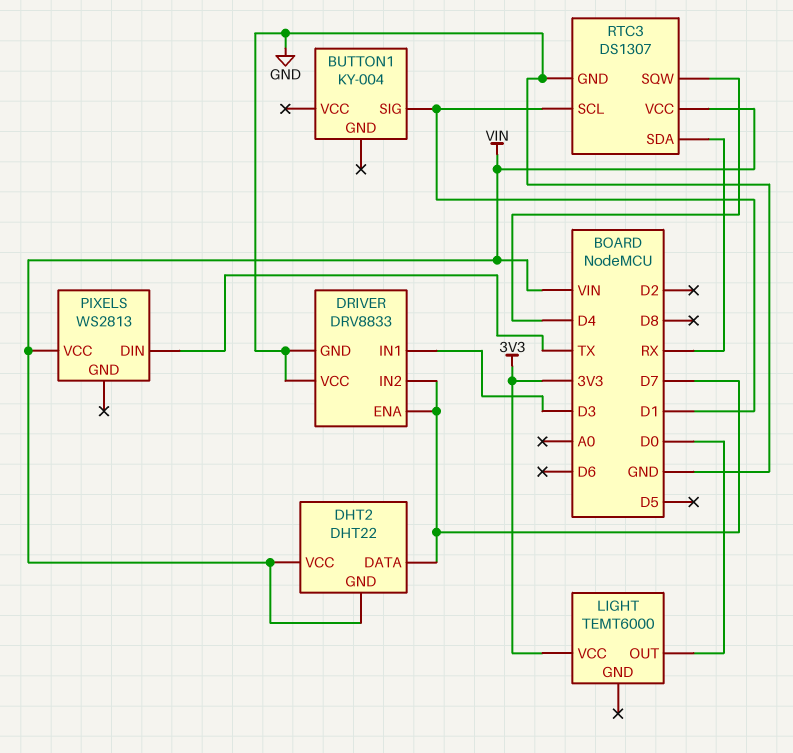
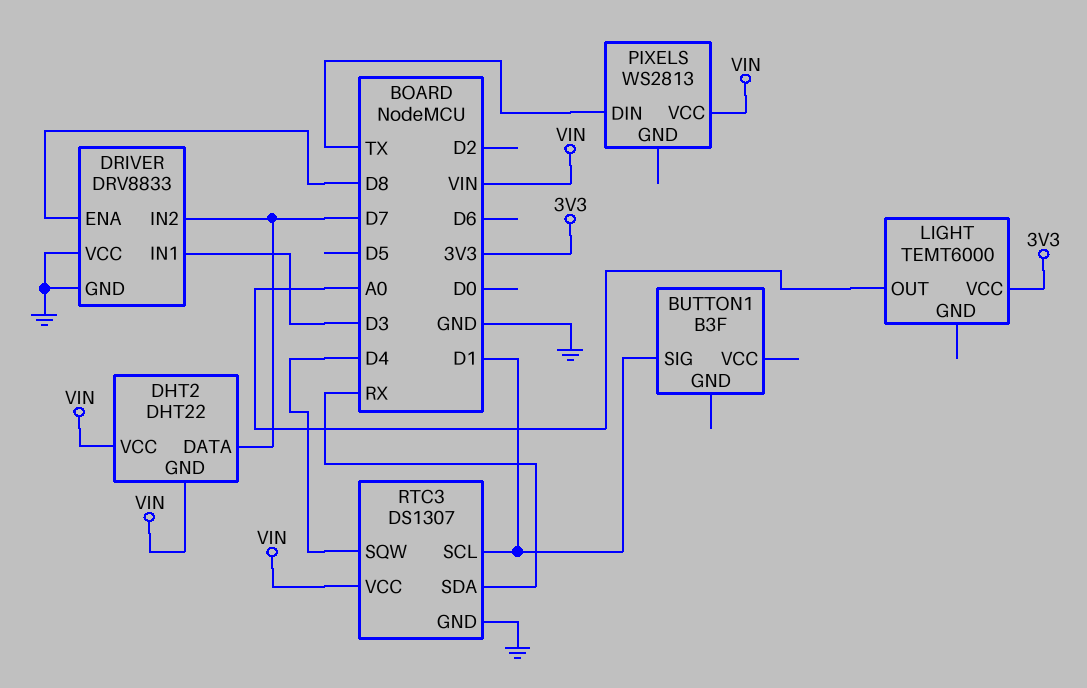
BUTTON1: KY-004 -> B3F
DRIVER pin ENA: D7 -> D8
LIGHT pin OUT: D0 -> A0

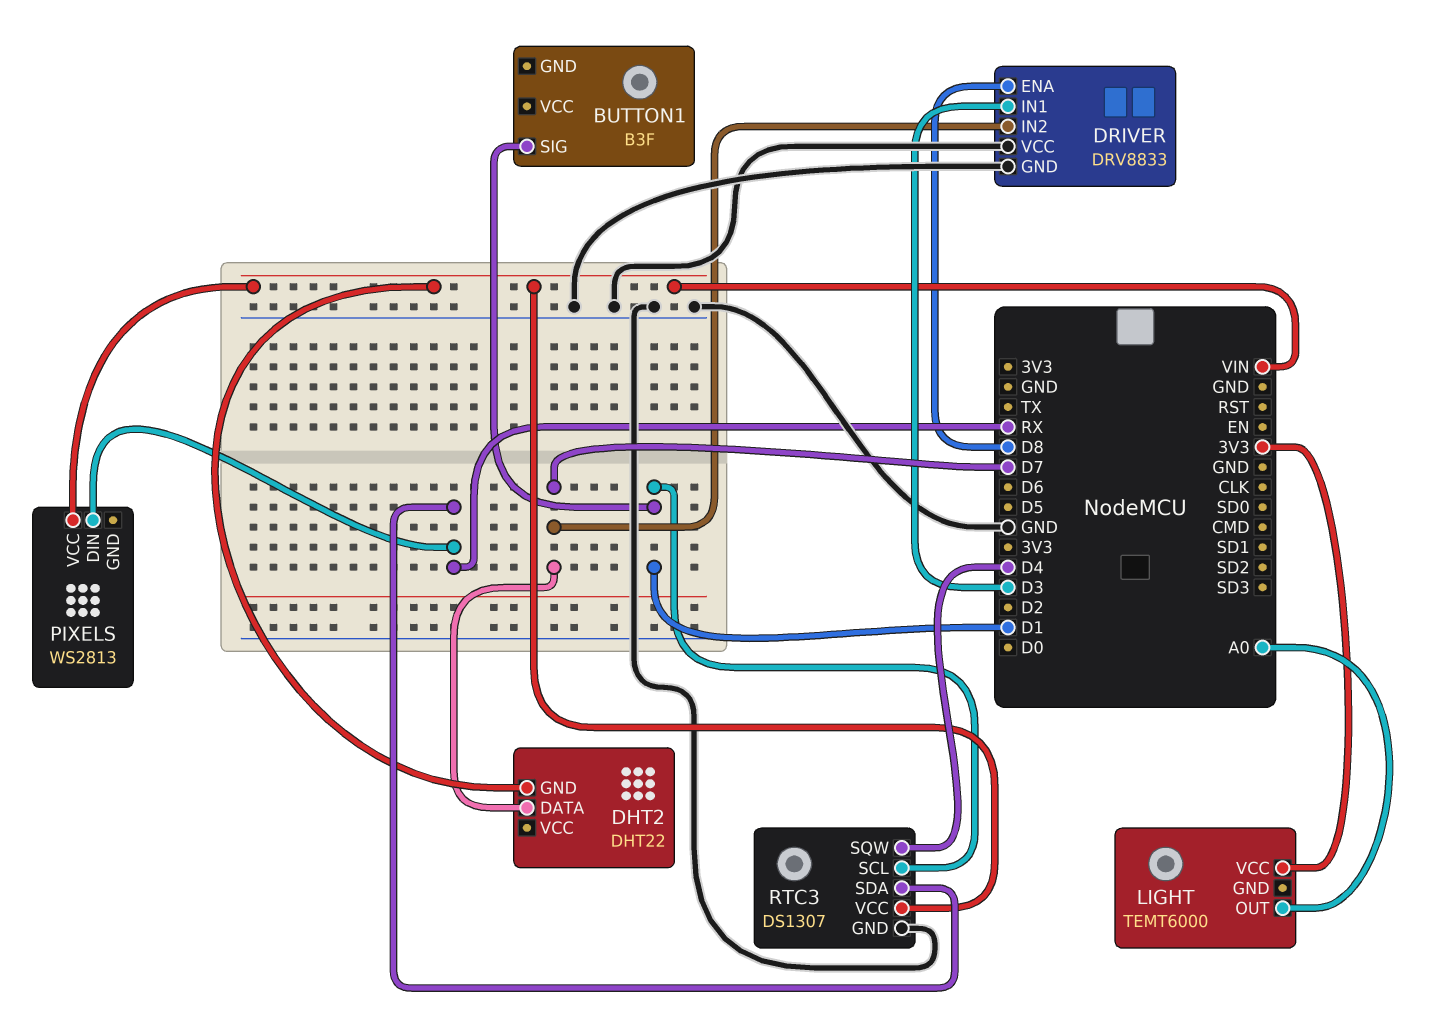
DHT2 pin VCC: VIN -> none
PIXELS pin DIN: TX -> RX

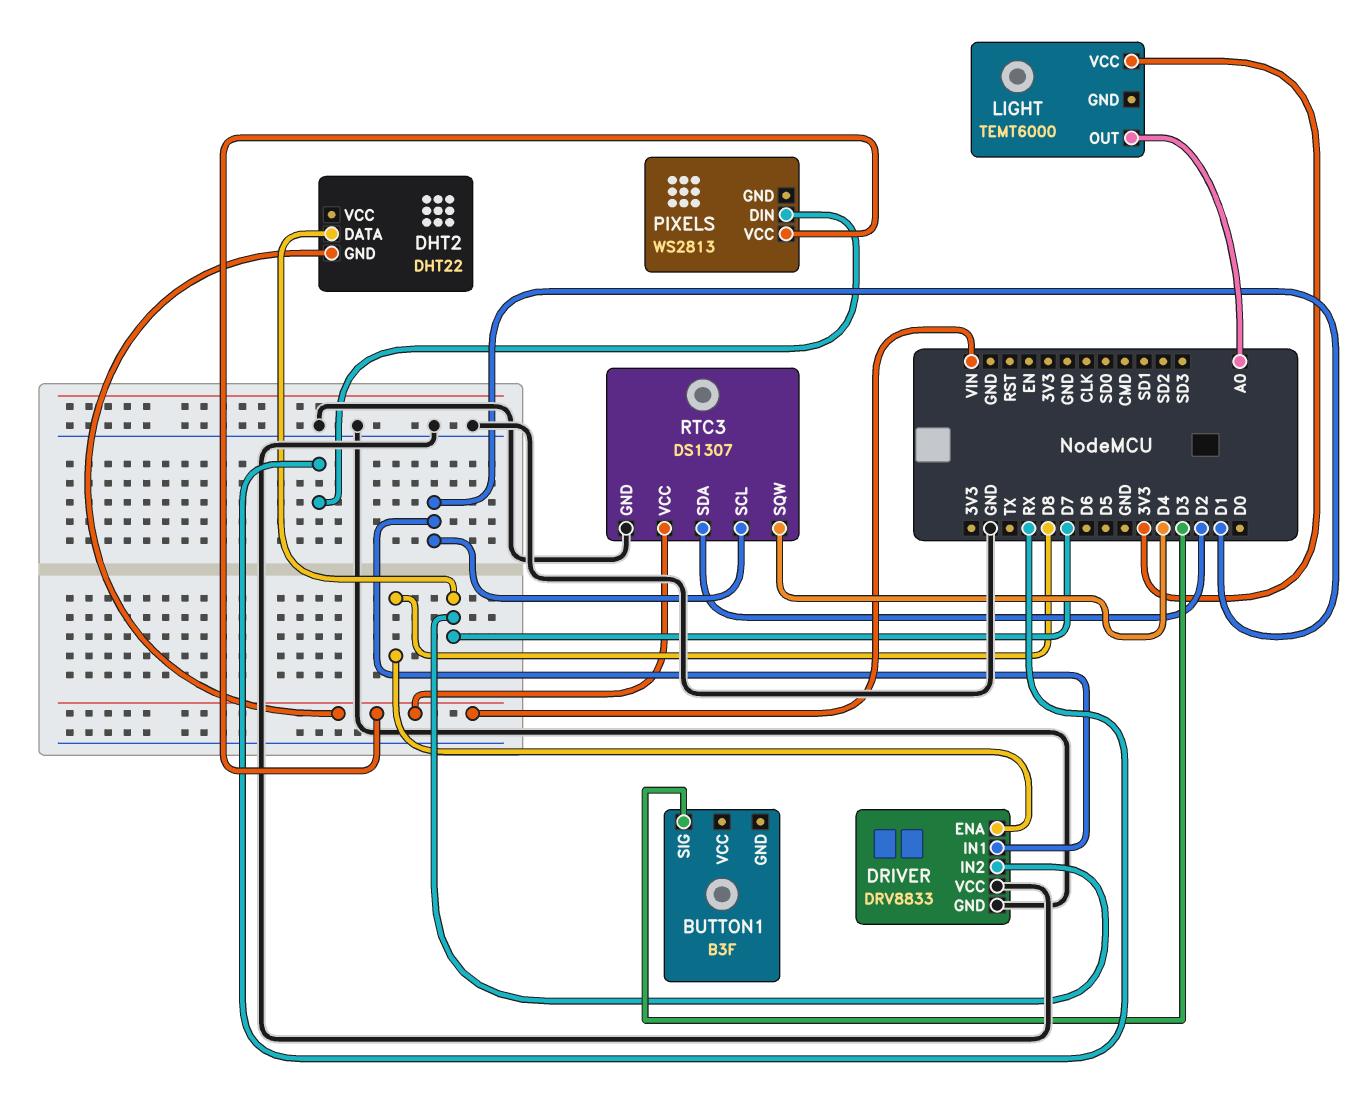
BUTTON1 pin SIG: D1 -> D3
DRIVER pin IN1: D3 -> D1
RTC3 pin SDA: RX -> D2

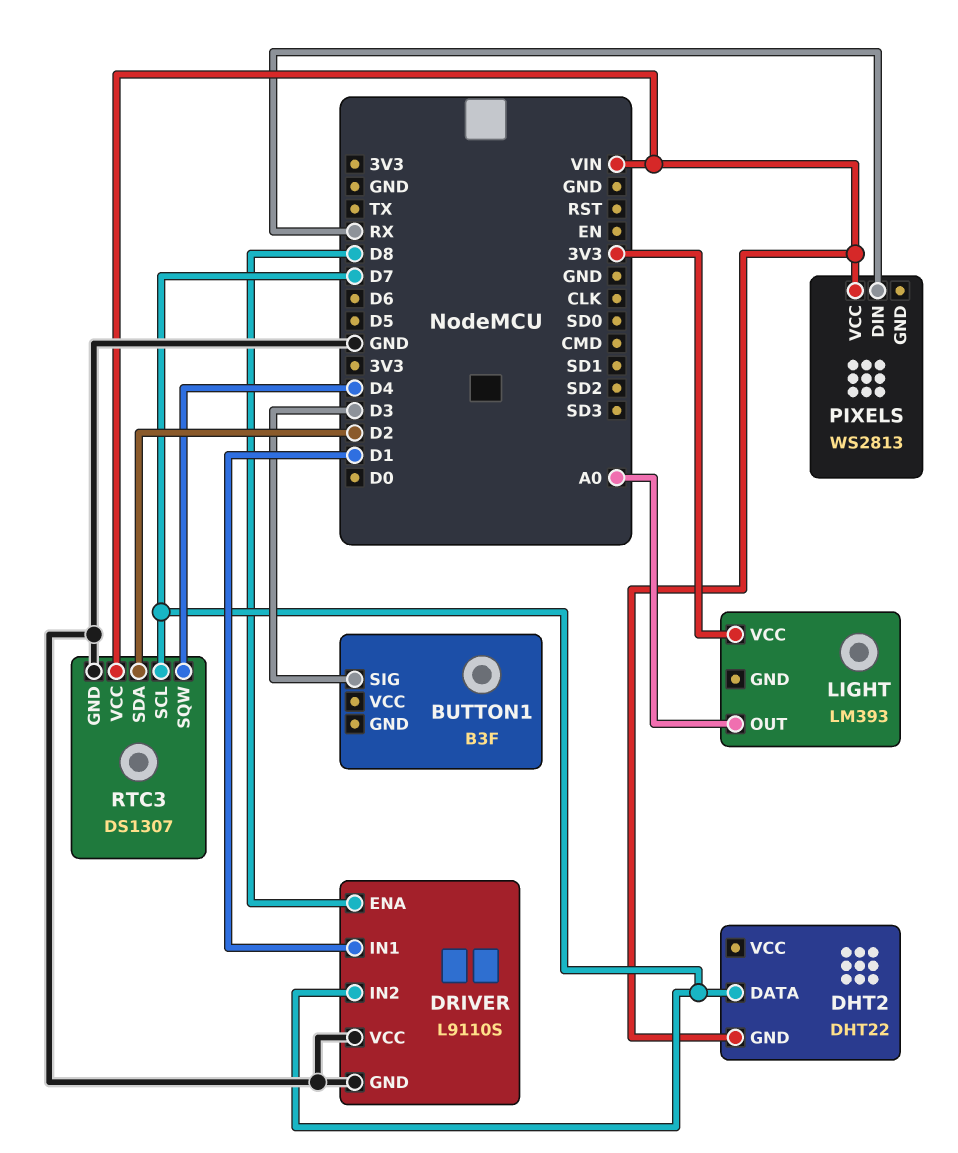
DRIVER: DRV8833 -> L9110S
LIGHT: TEMT6000 -> LM393
RTC3 pin SCL: D1 -> D7

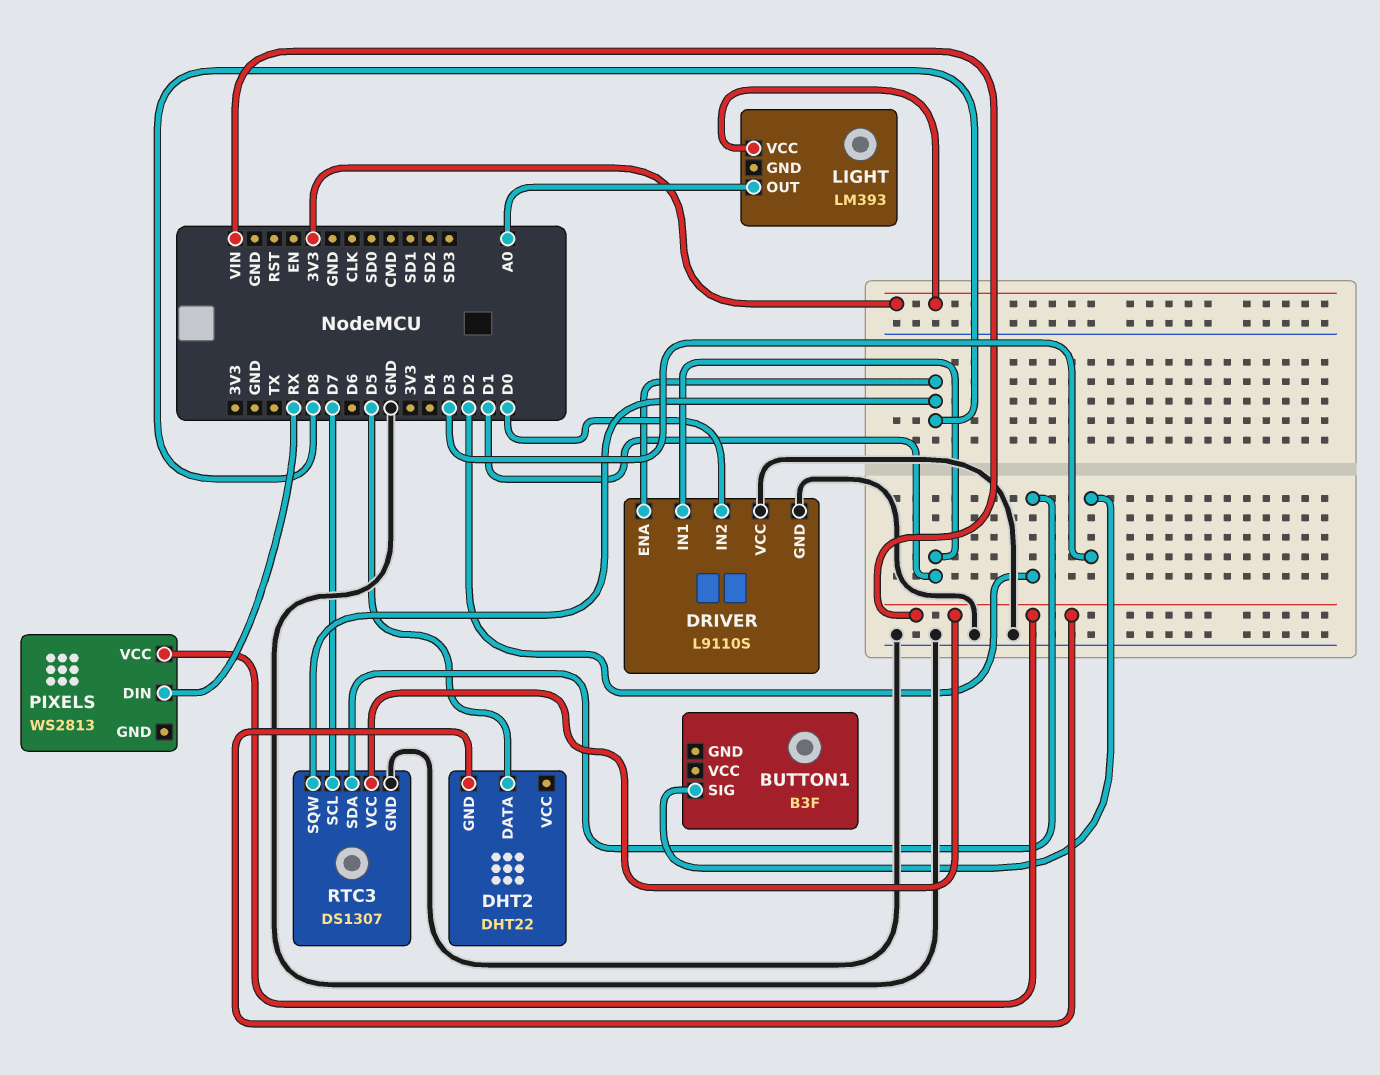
DHT2 pin DATA: D7 -> D5
DRIVER pin IN2: D7 -> D0
RTC3 pin SQW: D4 -> D8

